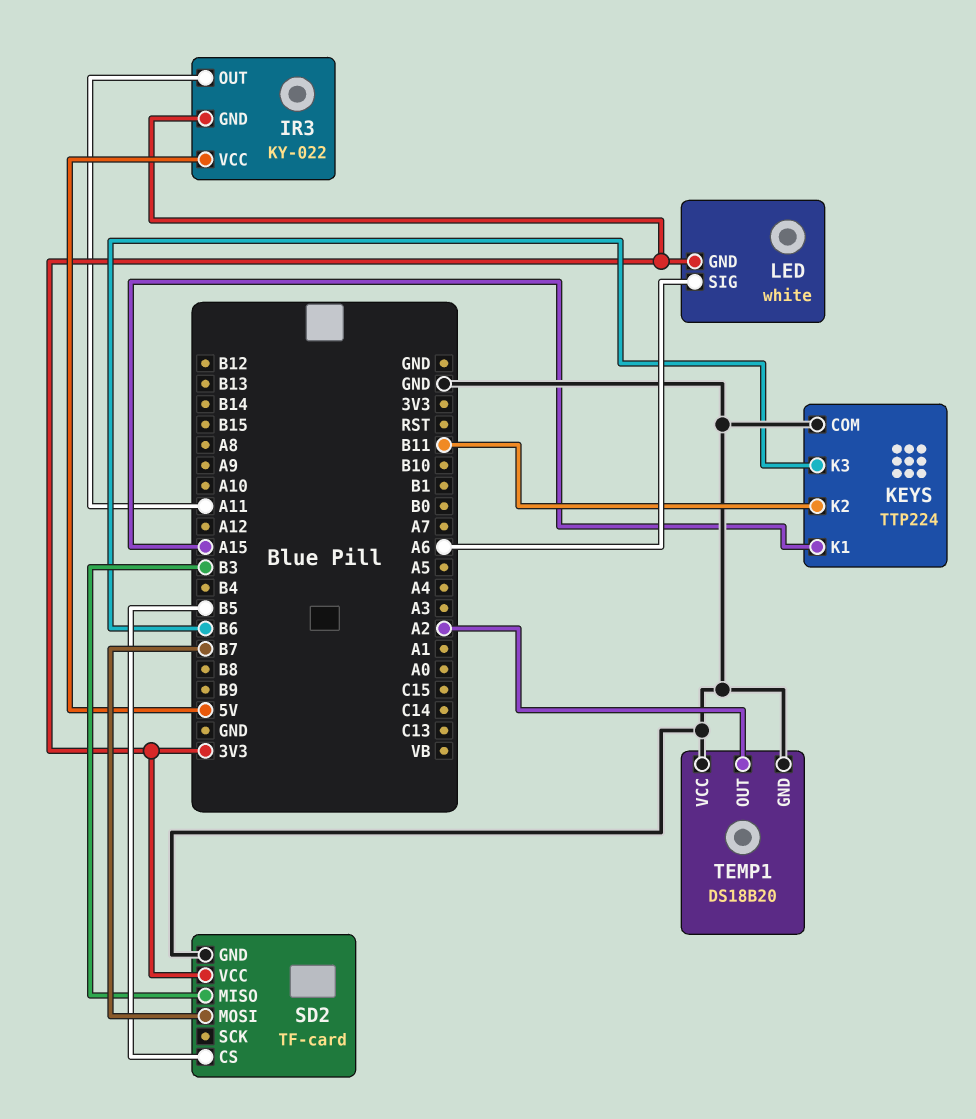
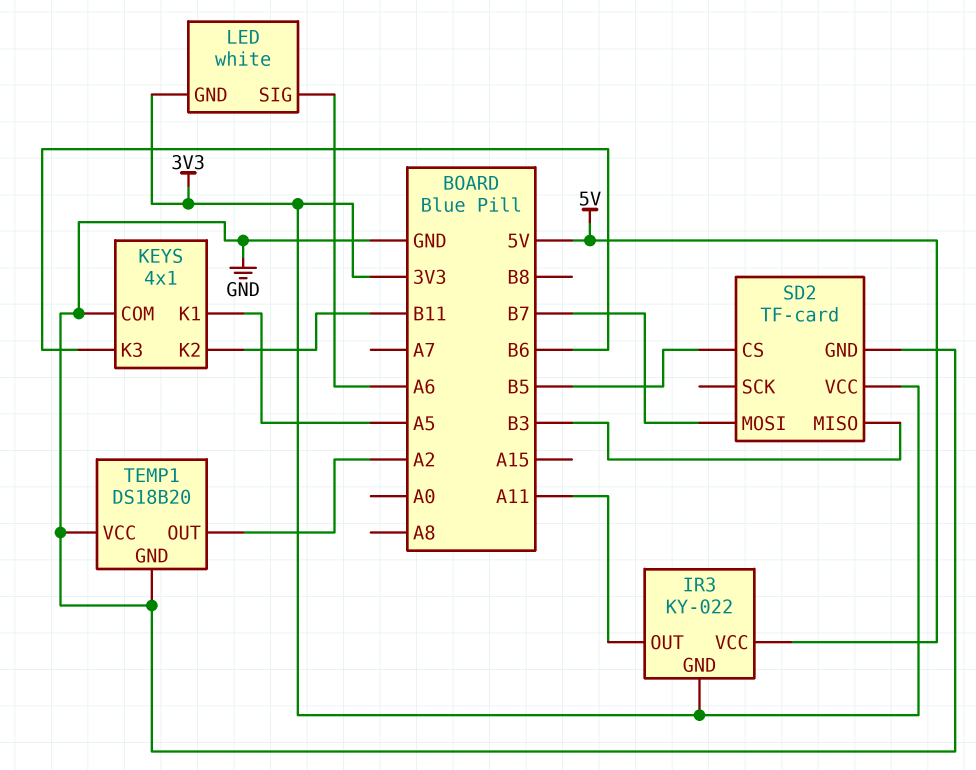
KEYS: TTP224 -> 4x1
KEYS pin K1: A15 -> A5

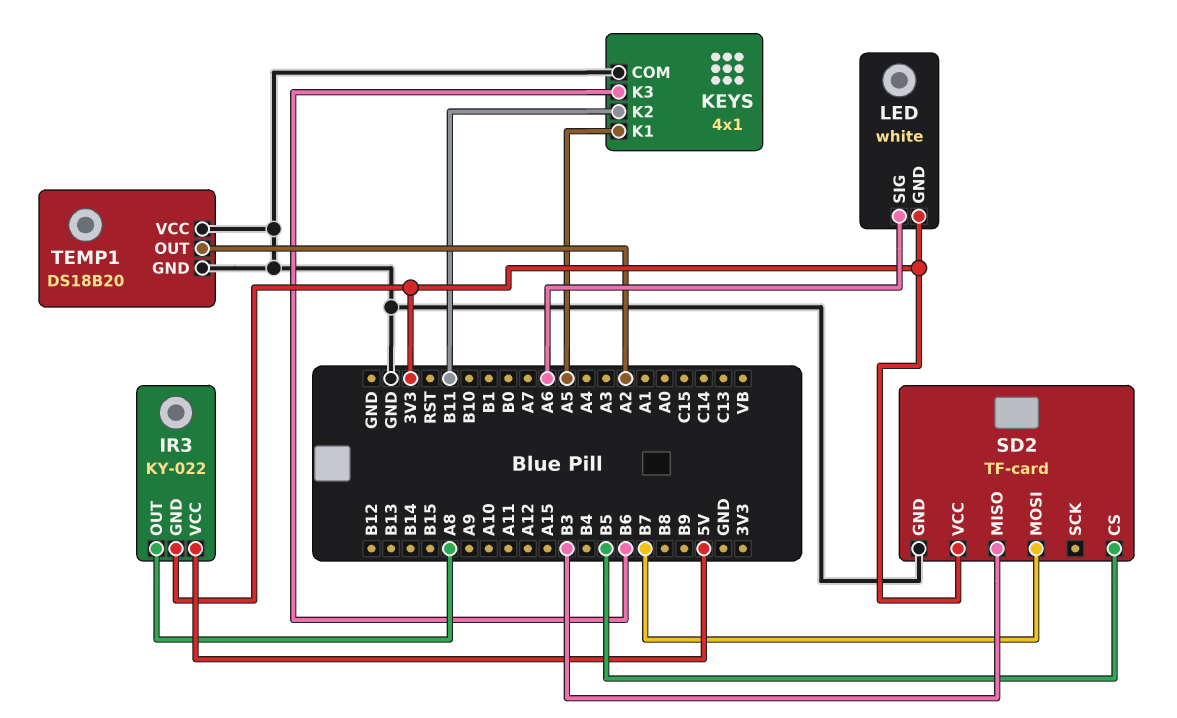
IR3 pin OUT: A11 -> A8

